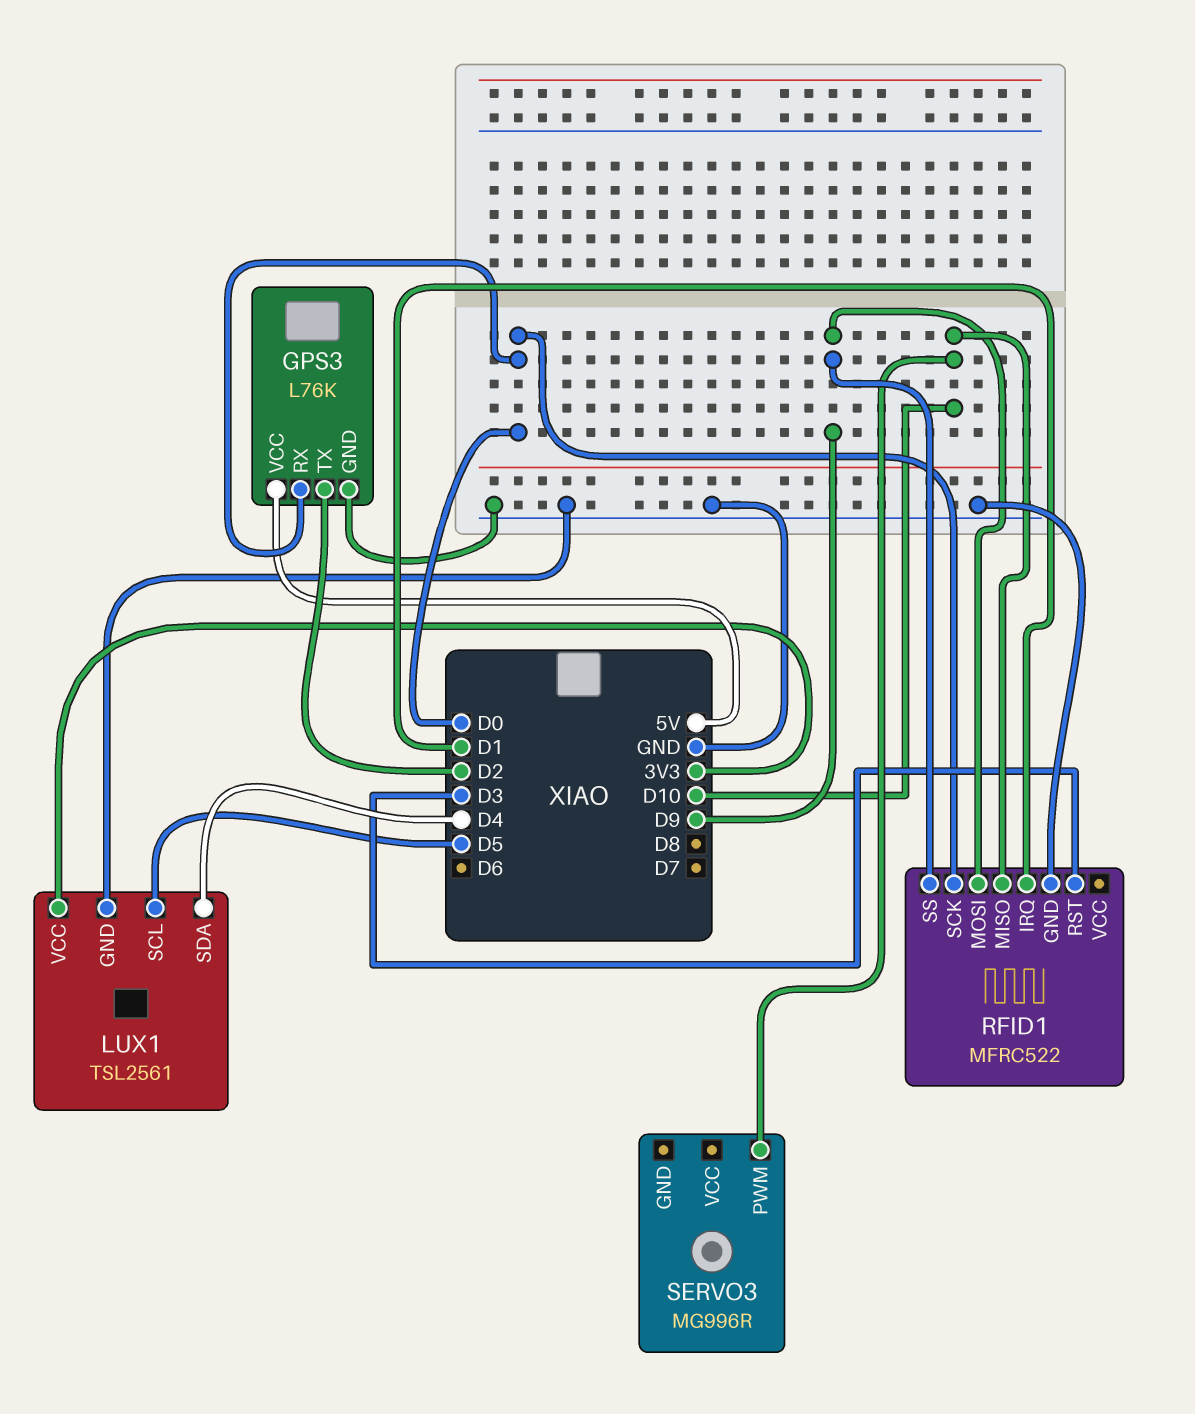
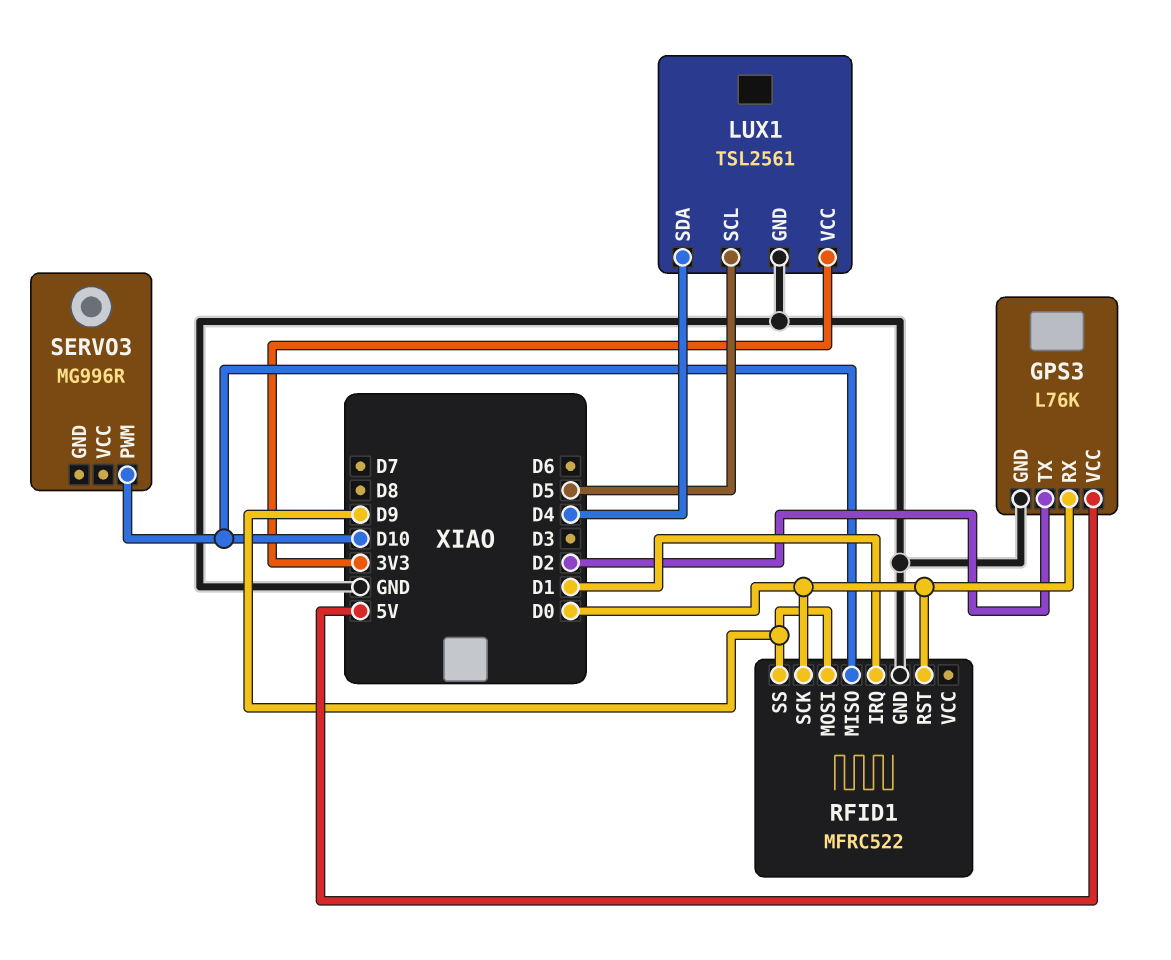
RFID1 pin RST: D3 -> D0

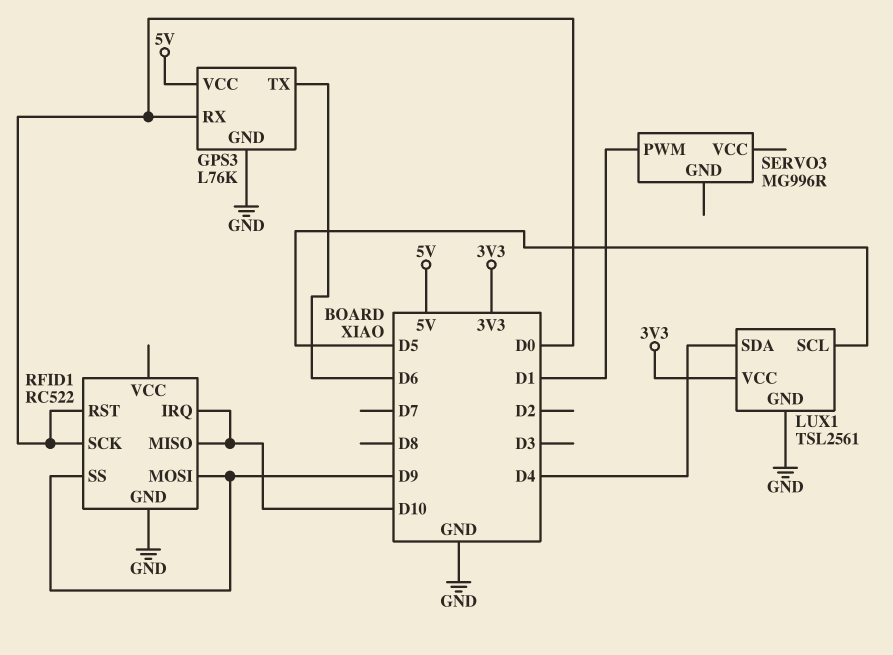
GPS3 pin TX: D2 -> D6
RFID1: MFRC522 -> RC522
RFID1 pin IRQ: D1 -> D10
SERVO3 pin PWM: D10 -> D1

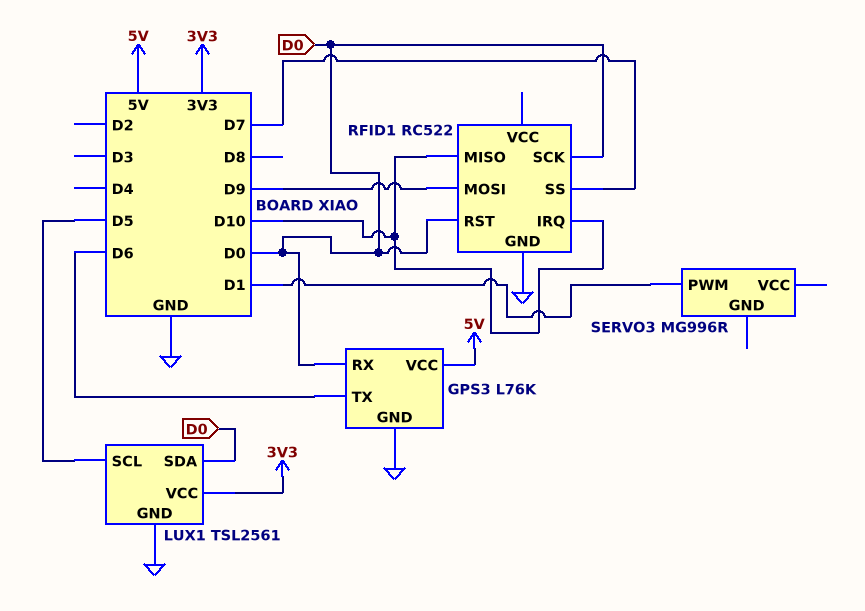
LUX1 pin SDA: D4 -> D0
RFID1 pin SS: D9 -> D7

